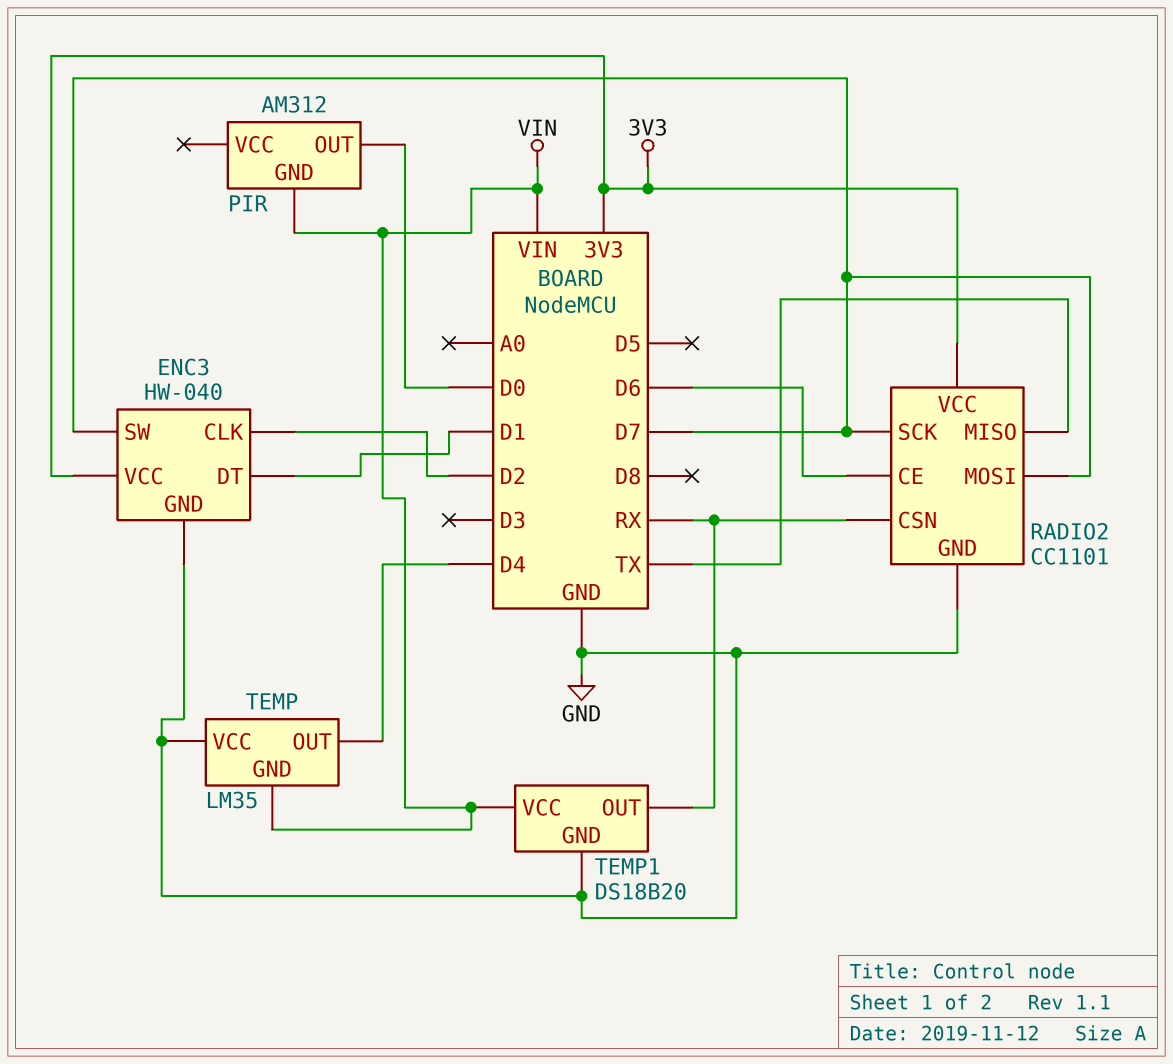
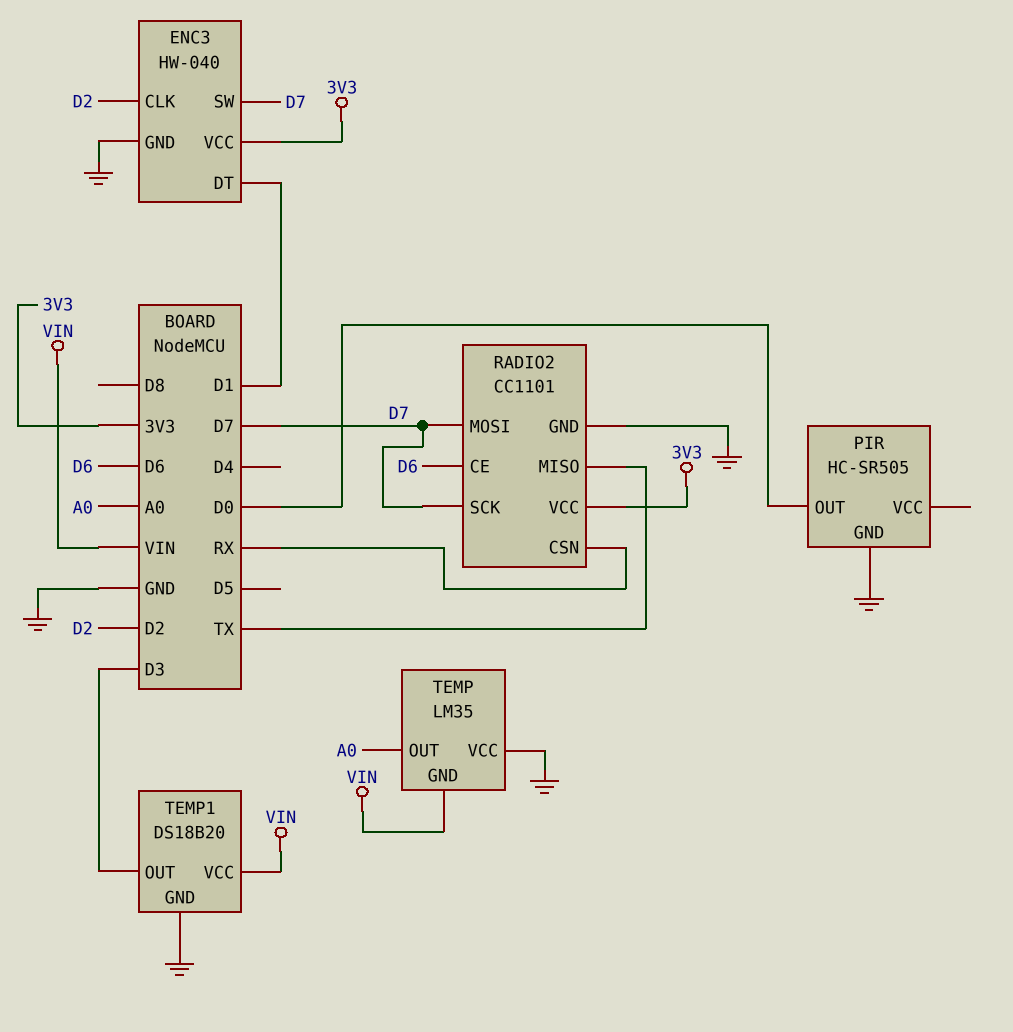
PIR: AM312 -> HC-SR505
PIR pin GND: VIN -> GND
TEMP pin OUT: D4 -> A0
TEMP1 pin OUT: RX -> D3

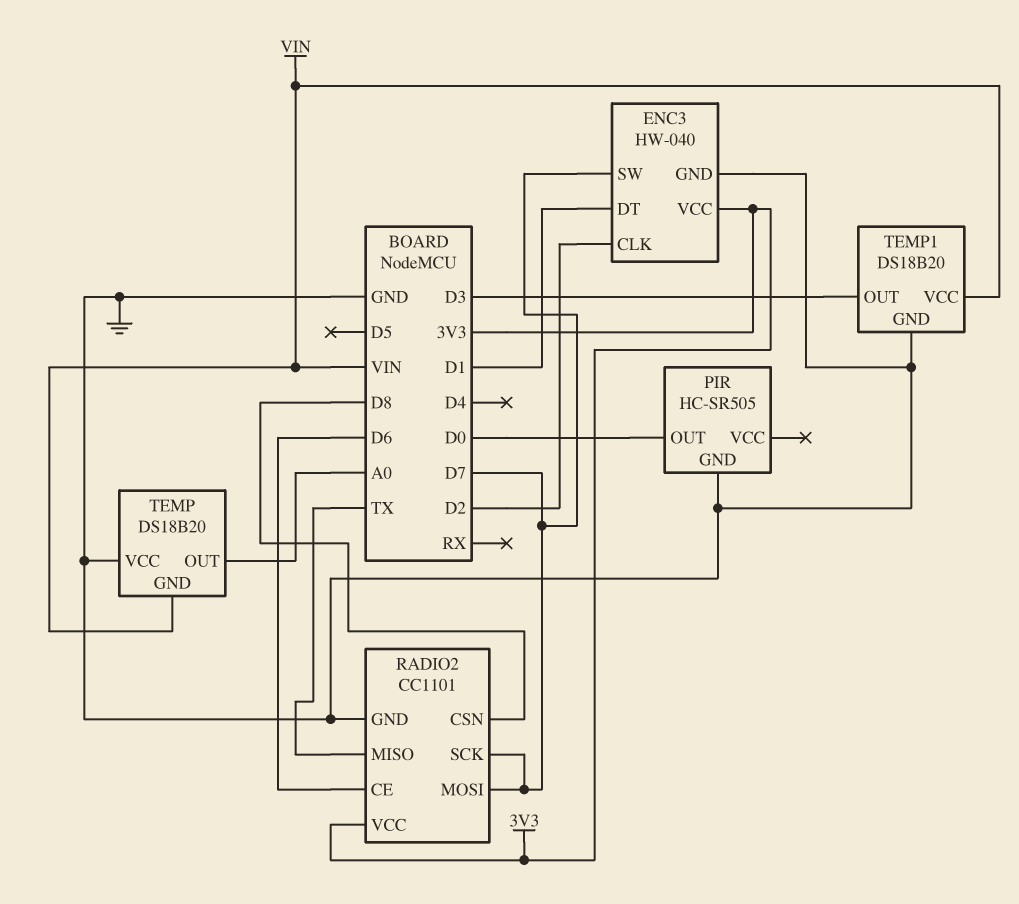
RADIO2 pin CSN: RX -> D8
TEMP: LM35 -> DS18B20

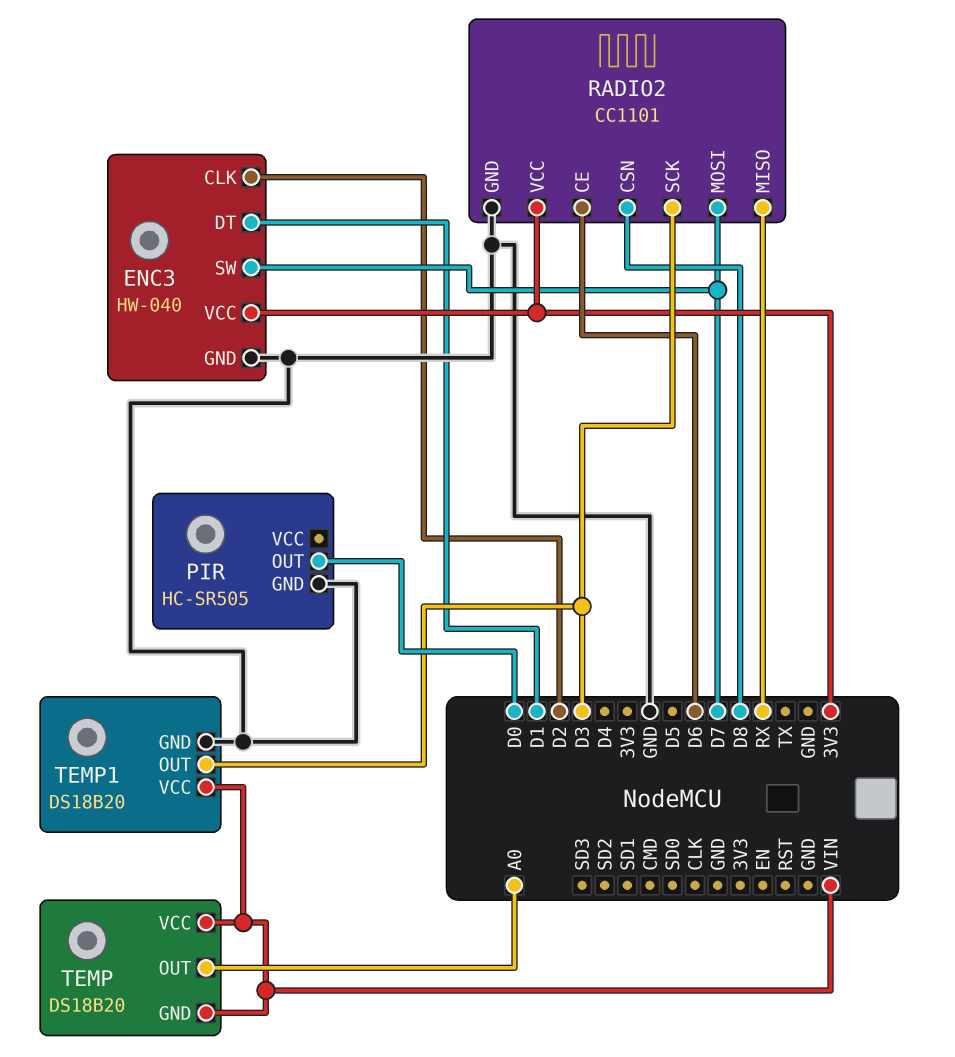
RADIO2 pin MISO: TX -> RX
RADIO2 pin SCK: D7 -> D3
TEMP pin VCC: GND -> VIN

